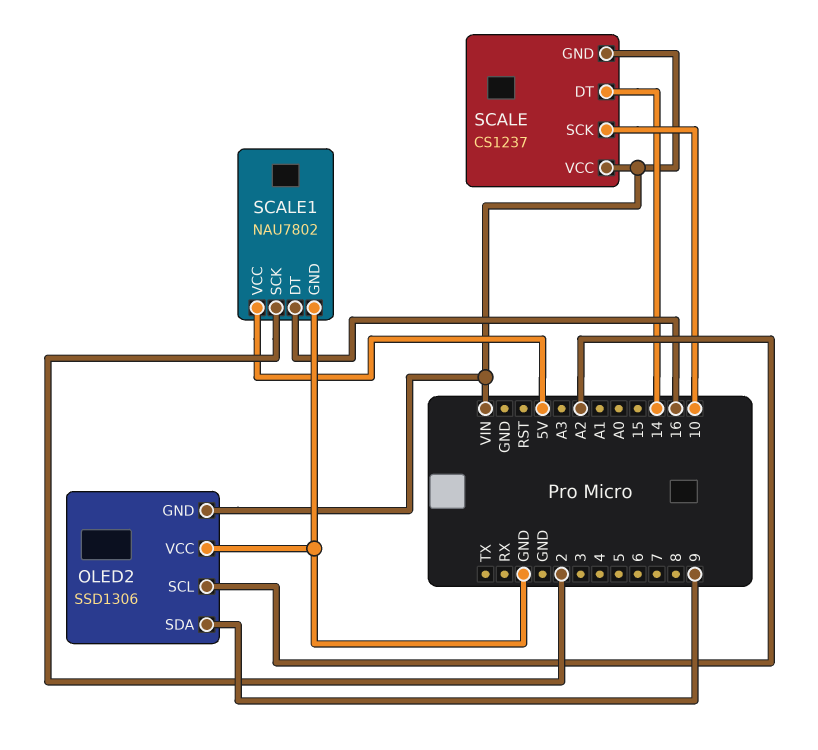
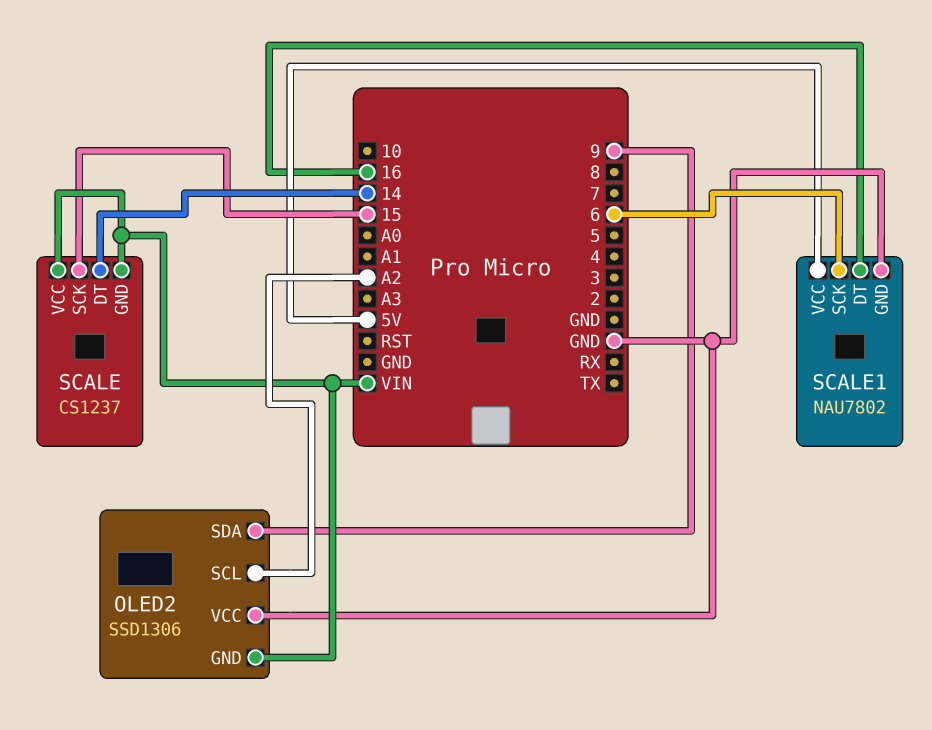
SCALE pin SCK: 10 -> 15
SCALE1 pin SCK: 2 -> 6

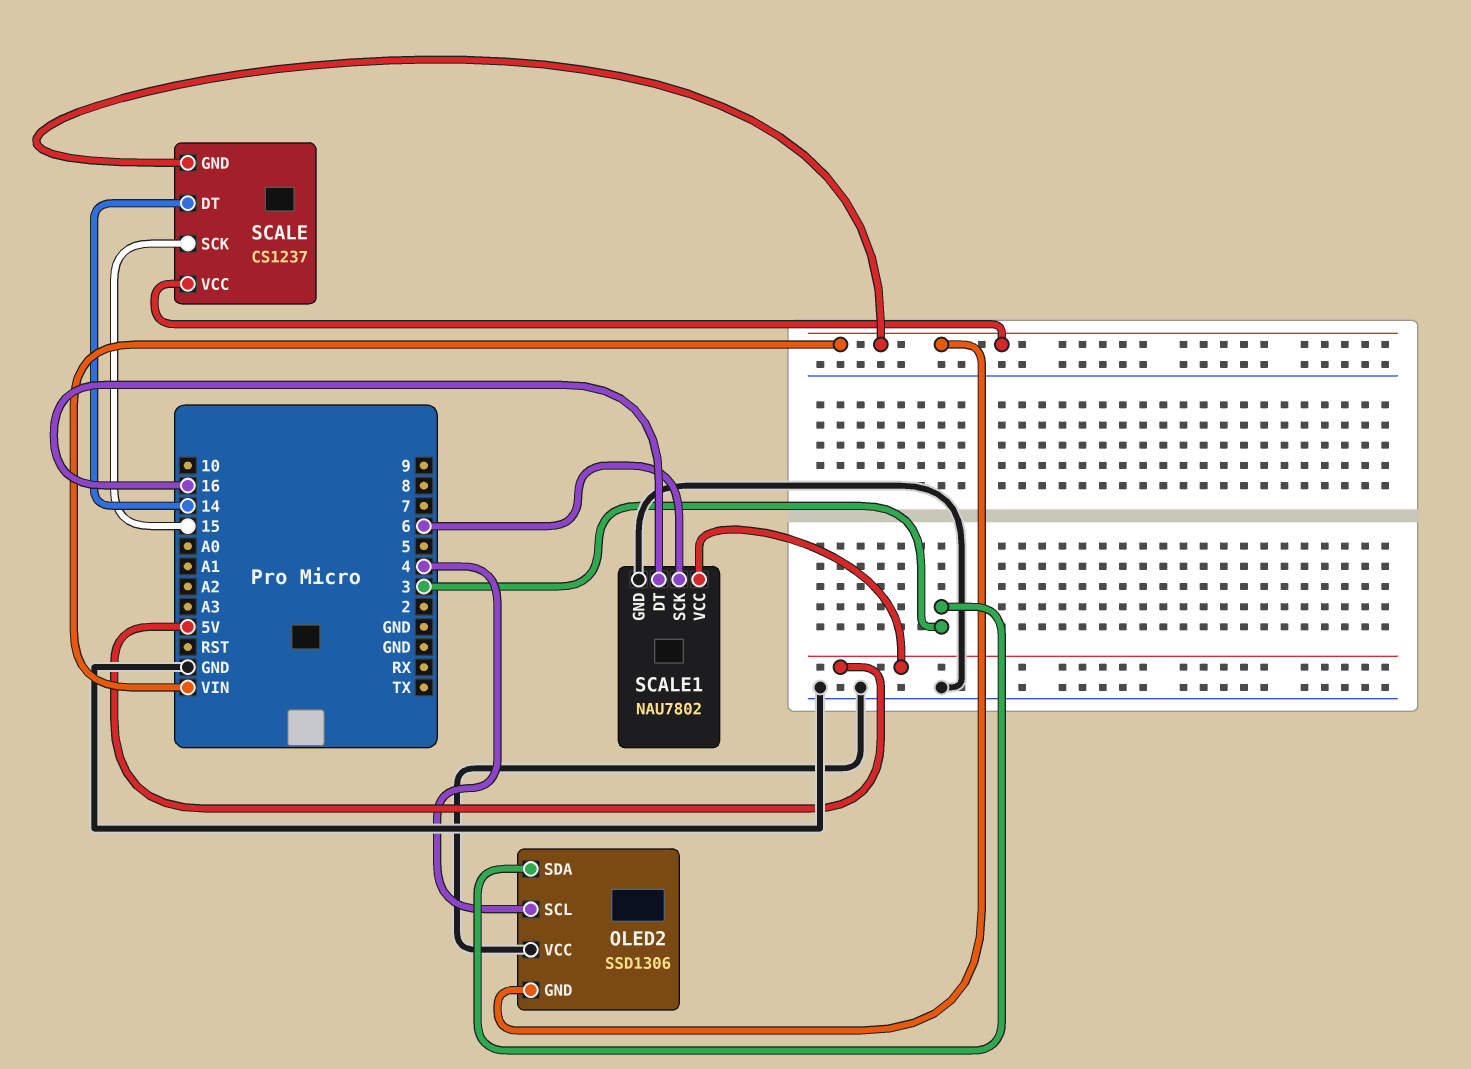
OLED2 pin SCL: A2 -> 4
OLED2 pin SDA: 9 -> 3

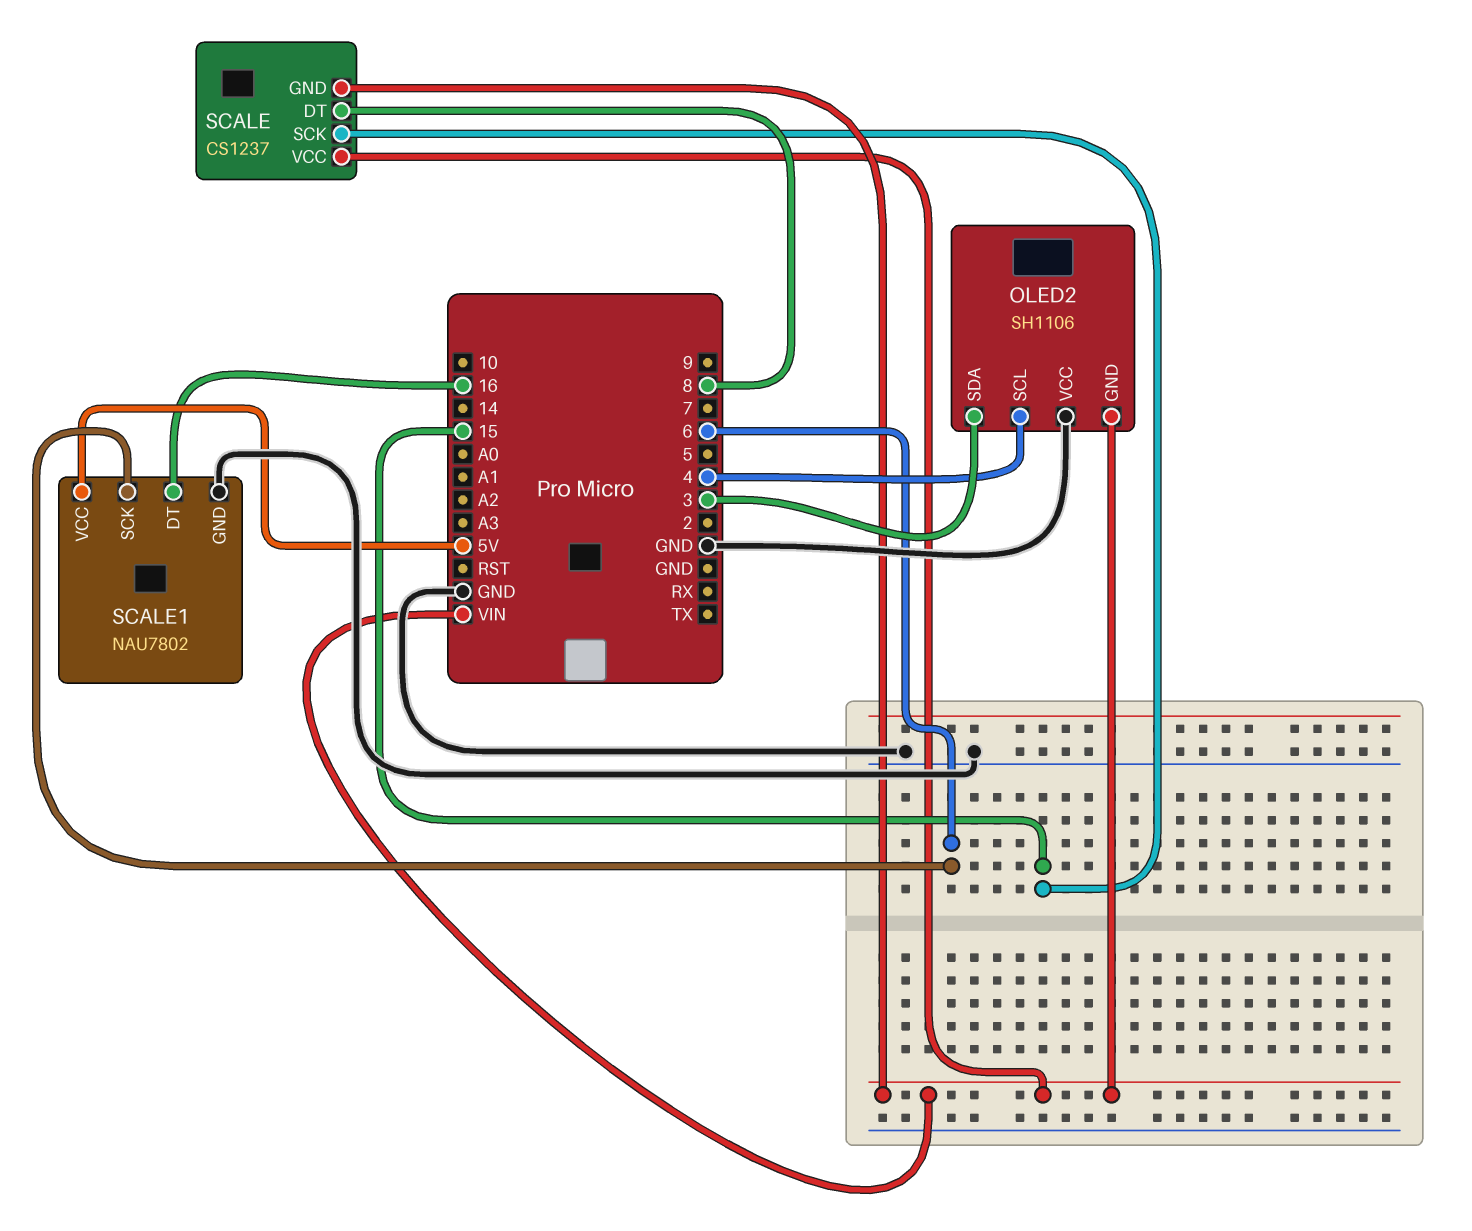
OLED2: SSD1306 -> SH1106
SCALE pin DT: 14 -> 8

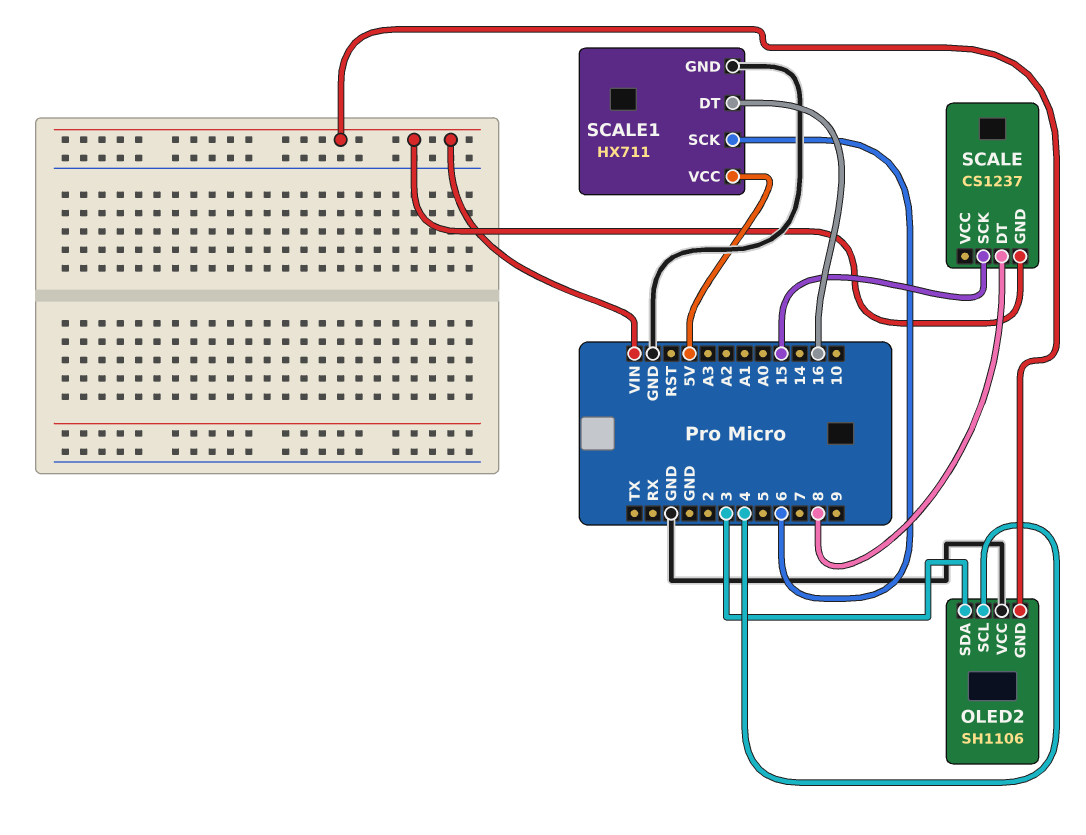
SCALE pin VCC: VIN -> none
SCALE1: NAU7802 -> HX711

